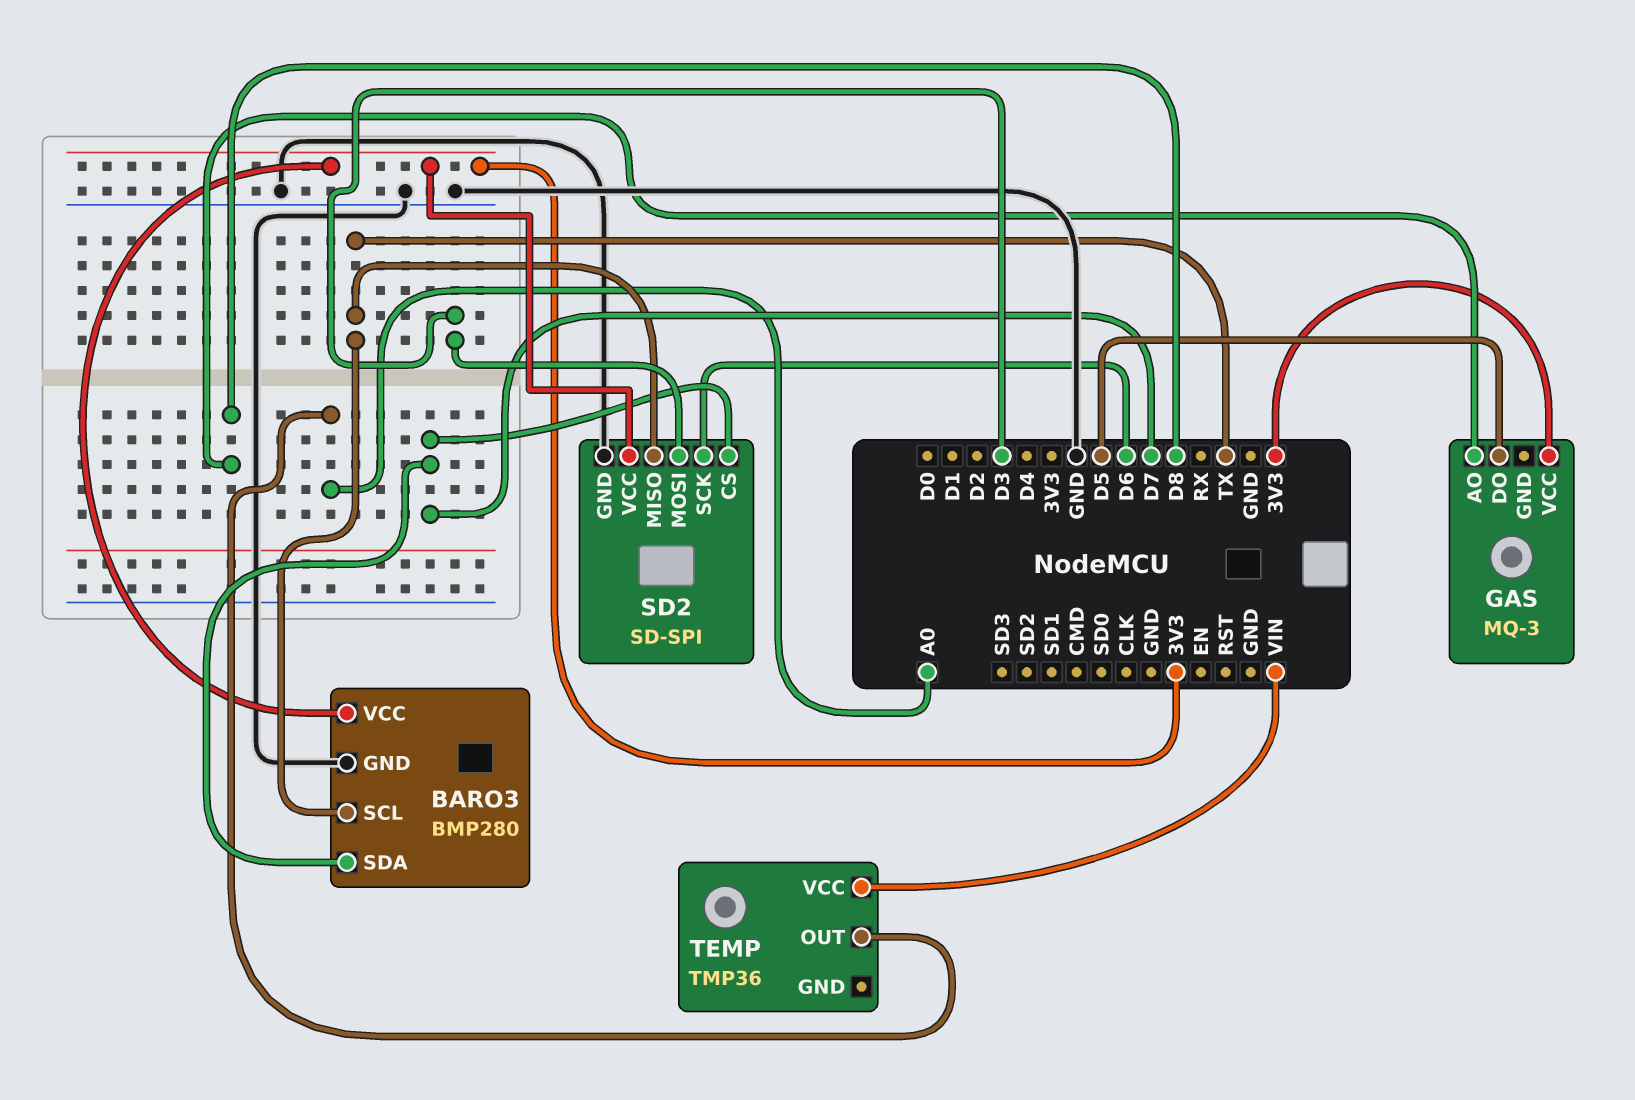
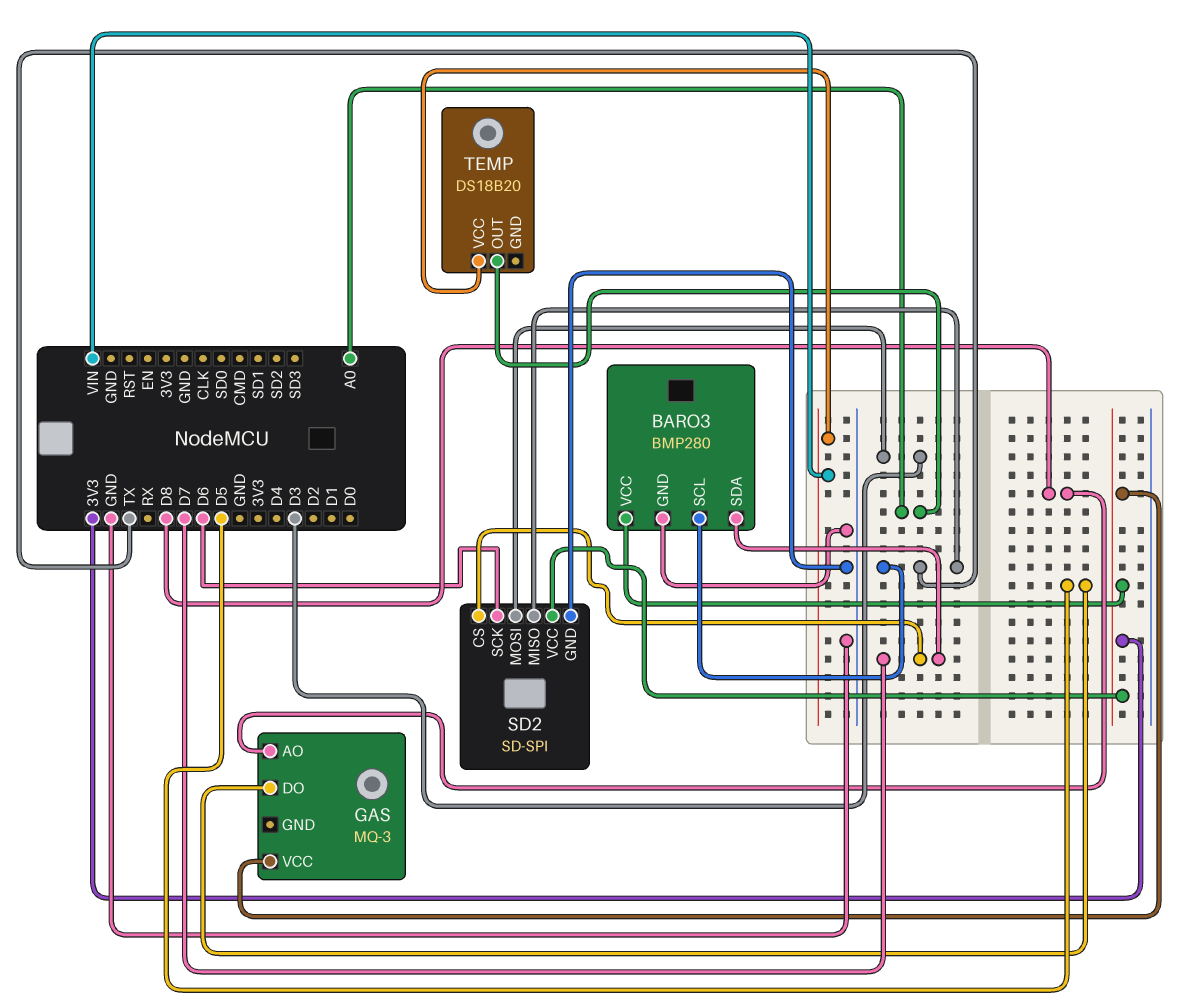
TEMP: TMP36 -> DS18B20

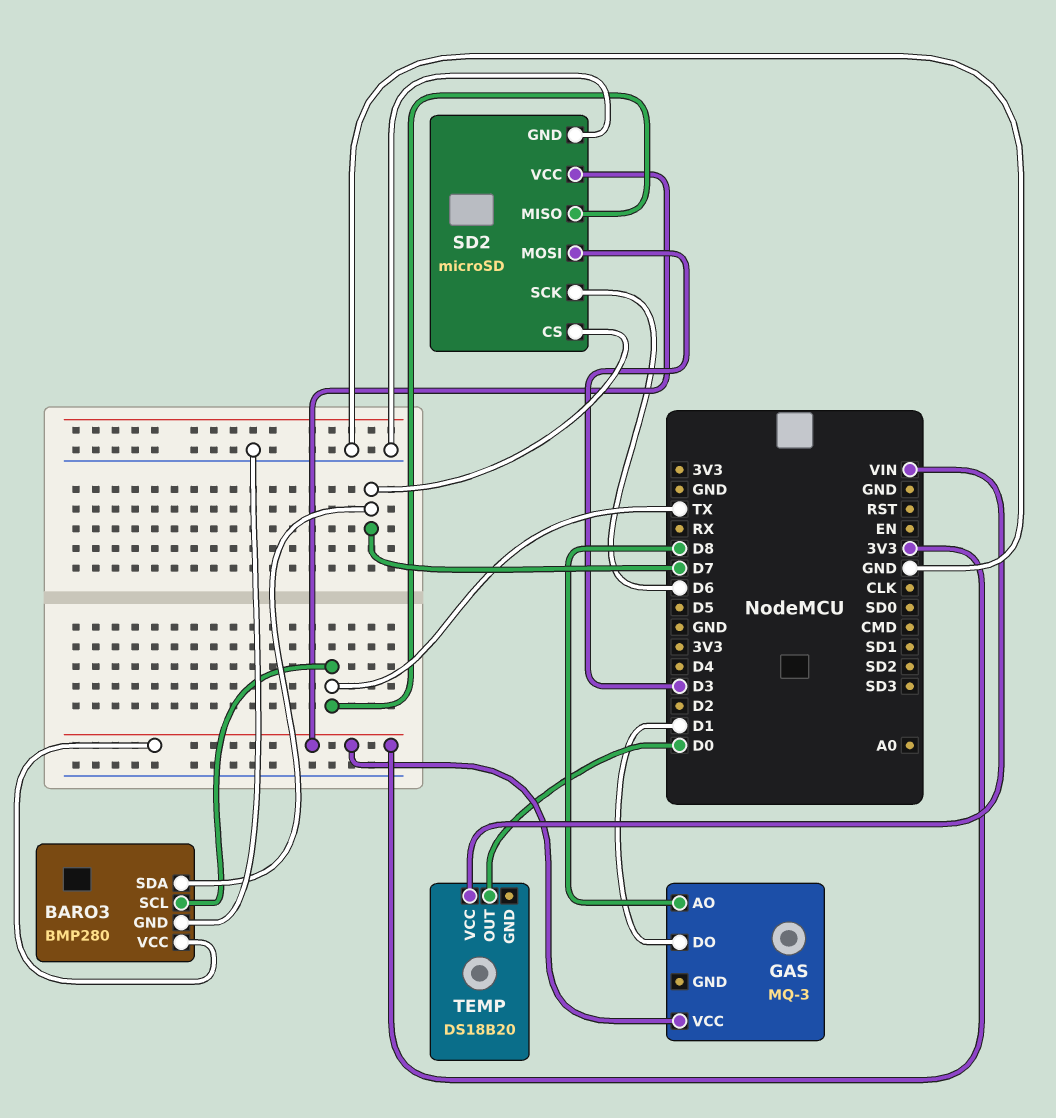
GAS pin DO: D5 -> D1
SD2: SD-SPI -> microSD
TEMP pin OUT: A0 -> D0

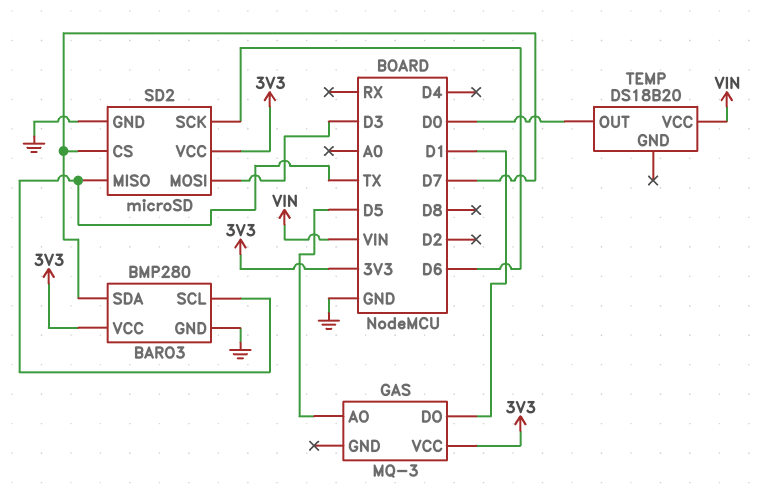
GAS pin AO: D8 -> D5

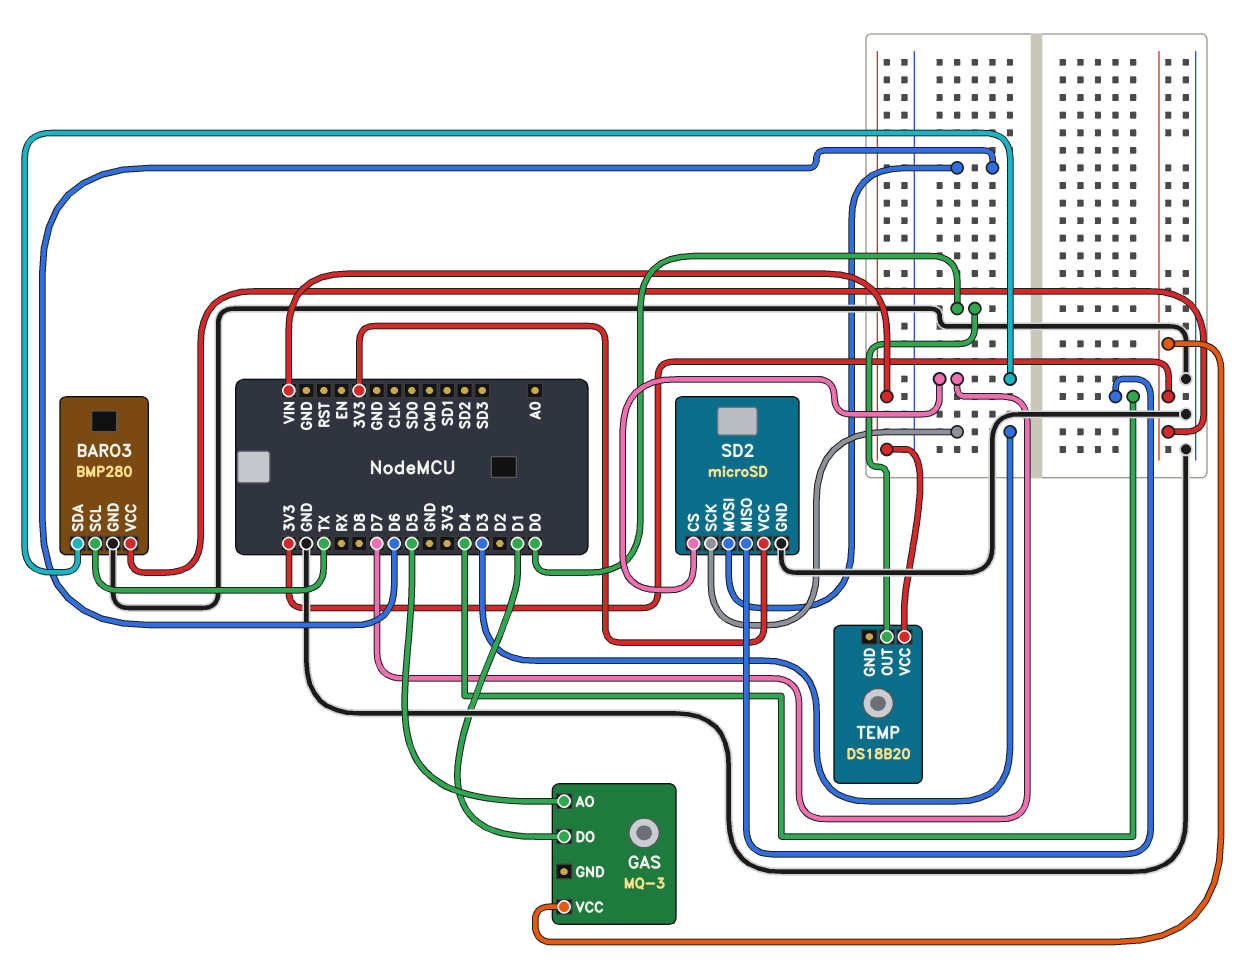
SD2 pin MISO: TX -> D4
SD2 pin MOSI: D3 -> D6
SD2 pin SCK: D6 -> D3

